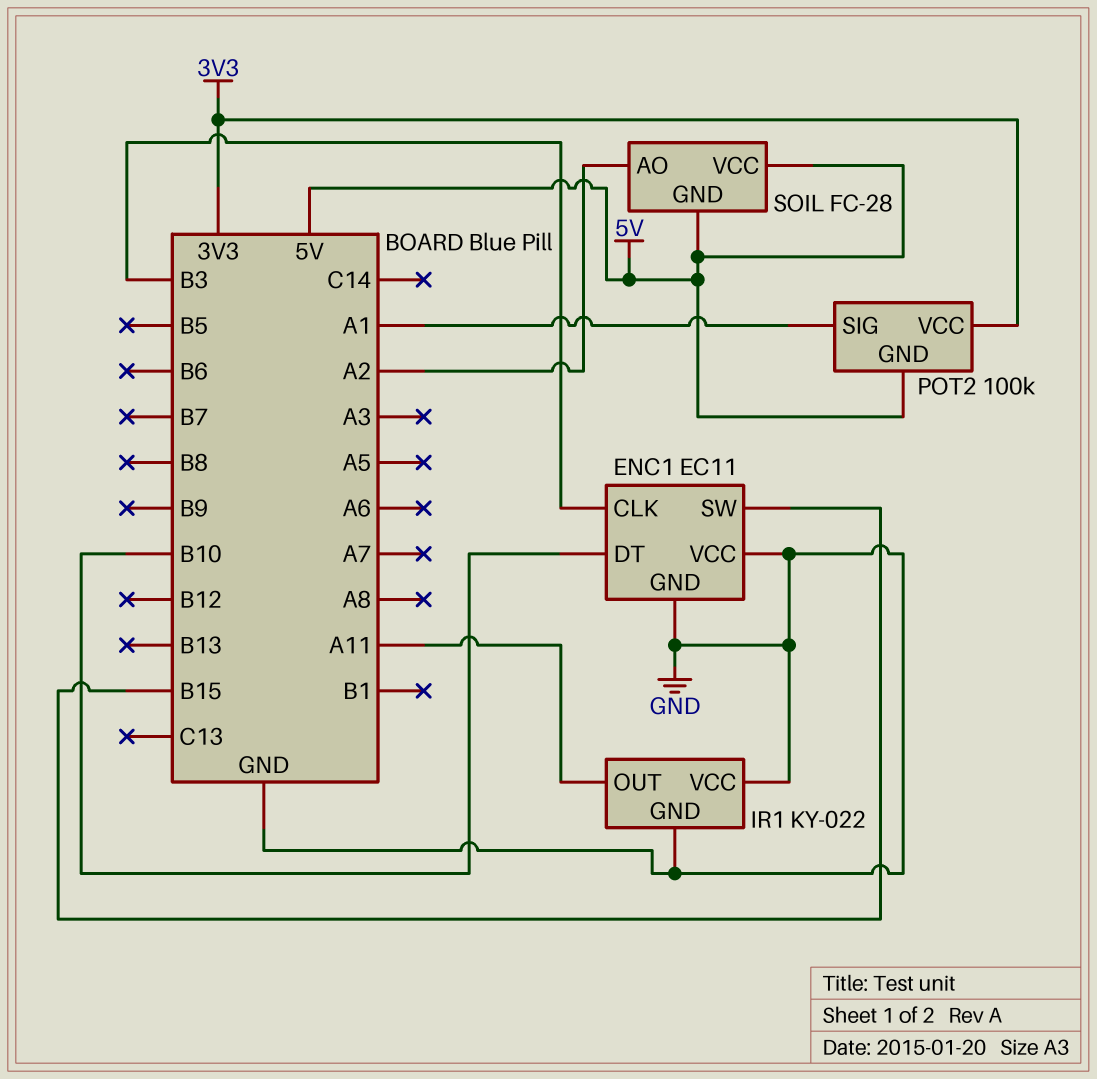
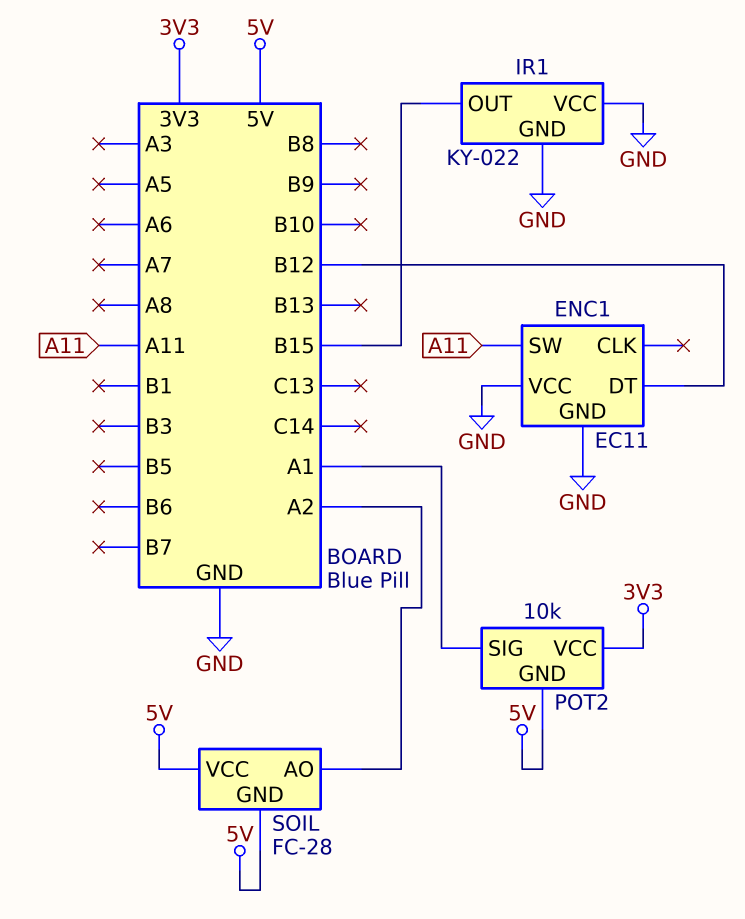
ENC1 pin CLK: B3 -> none
ENC1 pin DT: B10 -> B12
ENC1 pin SW: B15 -> A11
IR1 pin OUT: A11 -> B15
POT2: 100k -> 10k

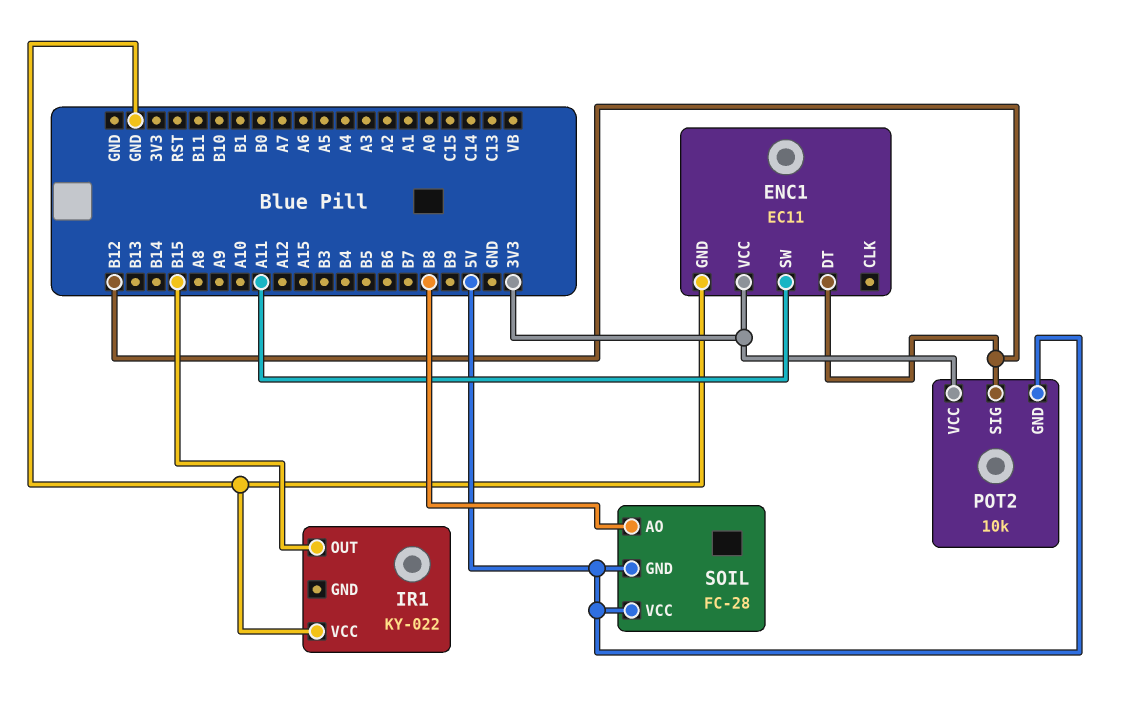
ENC1 pin VCC: GND -> 3V3
IR1 pin GND: GND -> none
POT2 pin SIG: A1 -> B12
SOIL pin AO: A2 -> B8

